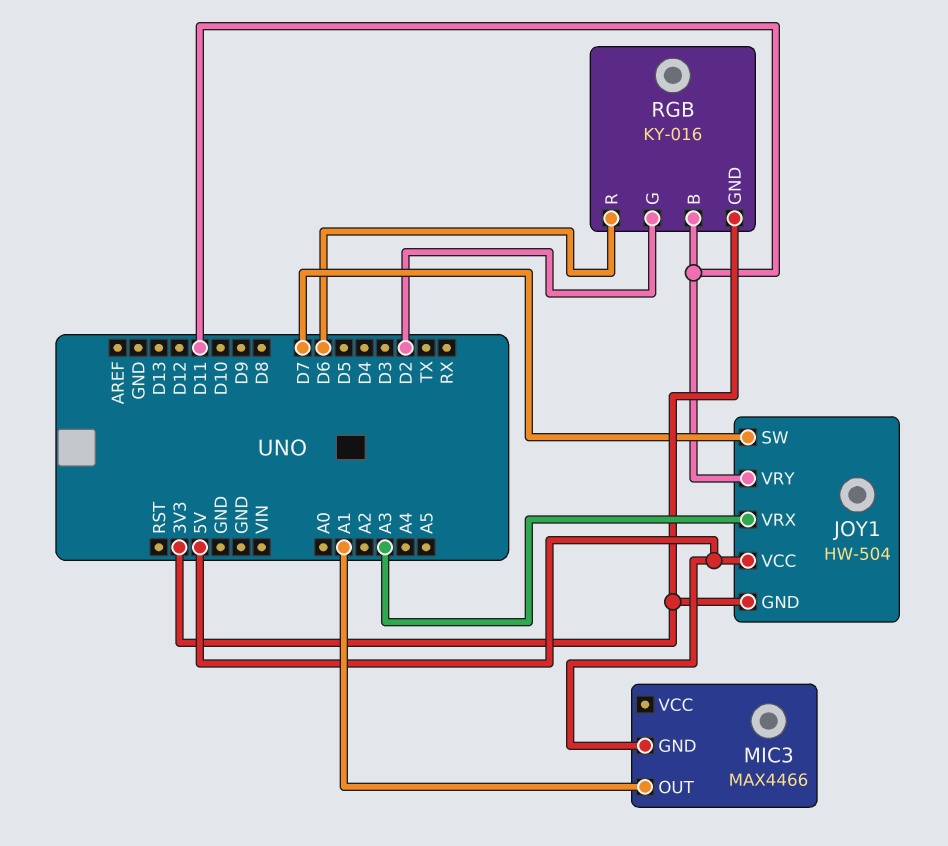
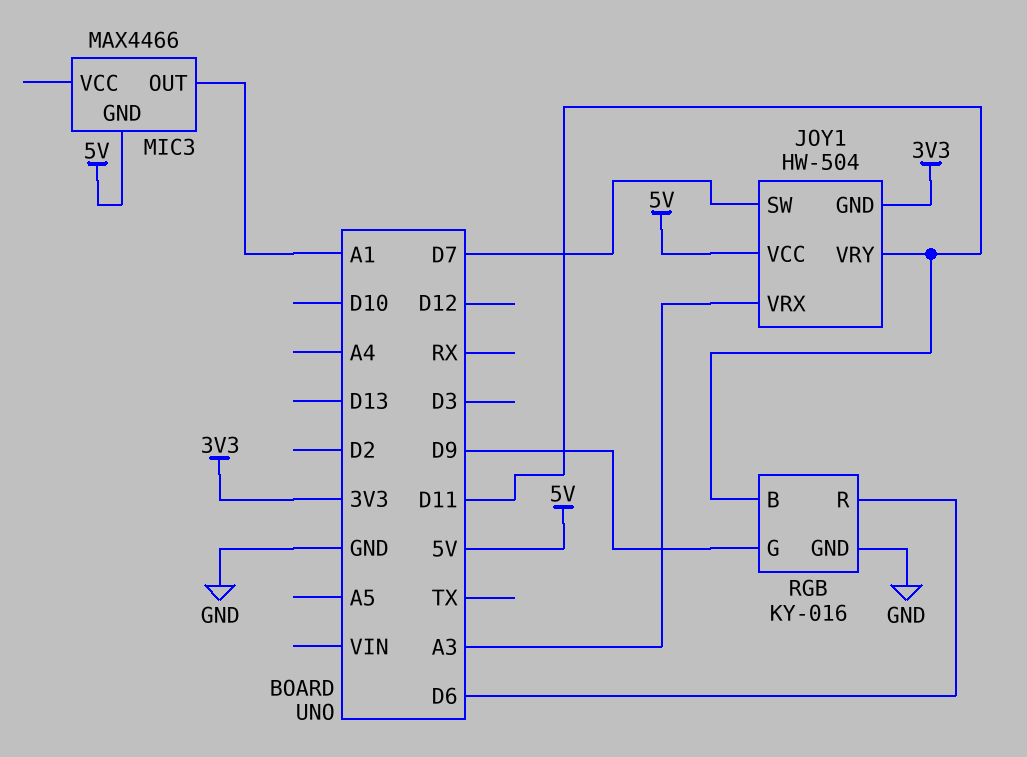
RGB pin G: D2 -> D9
RGB pin GND: 3V3 -> GND

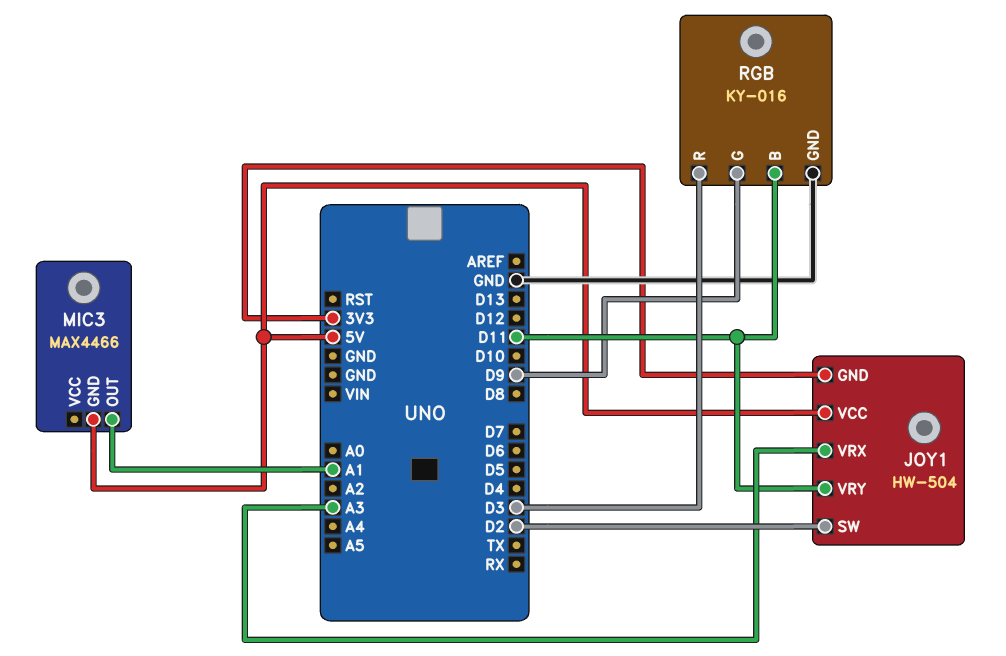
JOY1 pin SW: D7 -> D2
RGB pin R: D6 -> D3

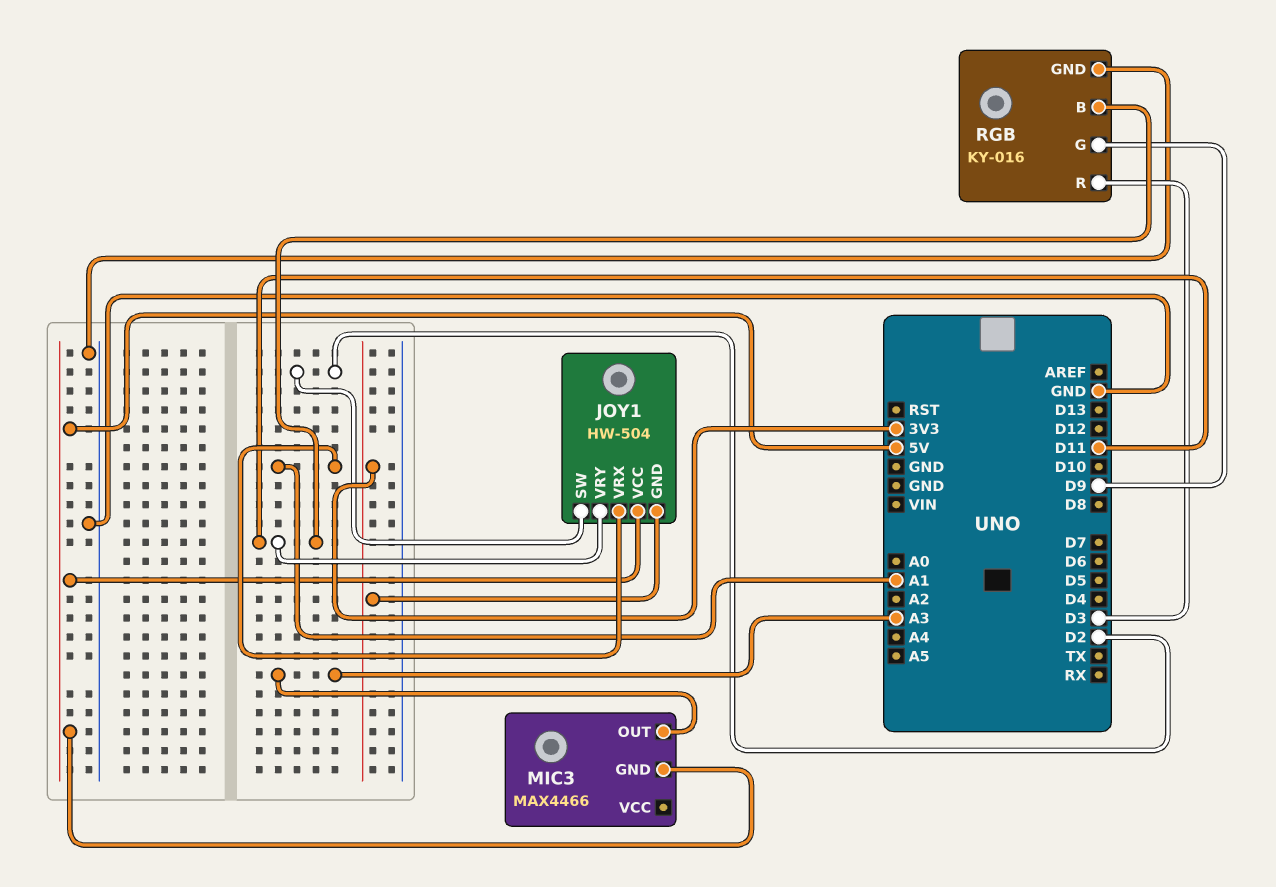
JOY1 pin VRX: A3 -> A1
MIC3 pin OUT: A1 -> A3

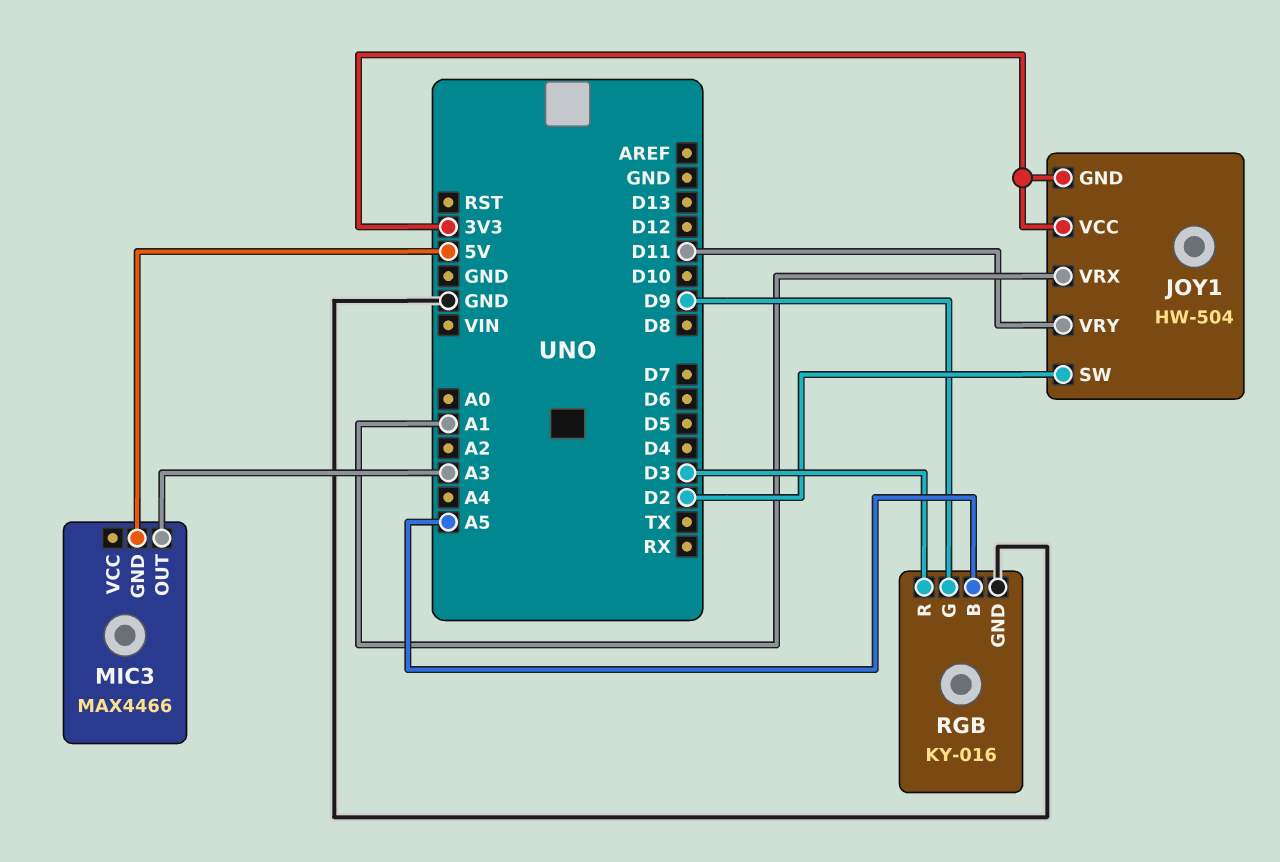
JOY1 pin VCC: 5V -> 3V3
RGB pin B: D11 -> A5

